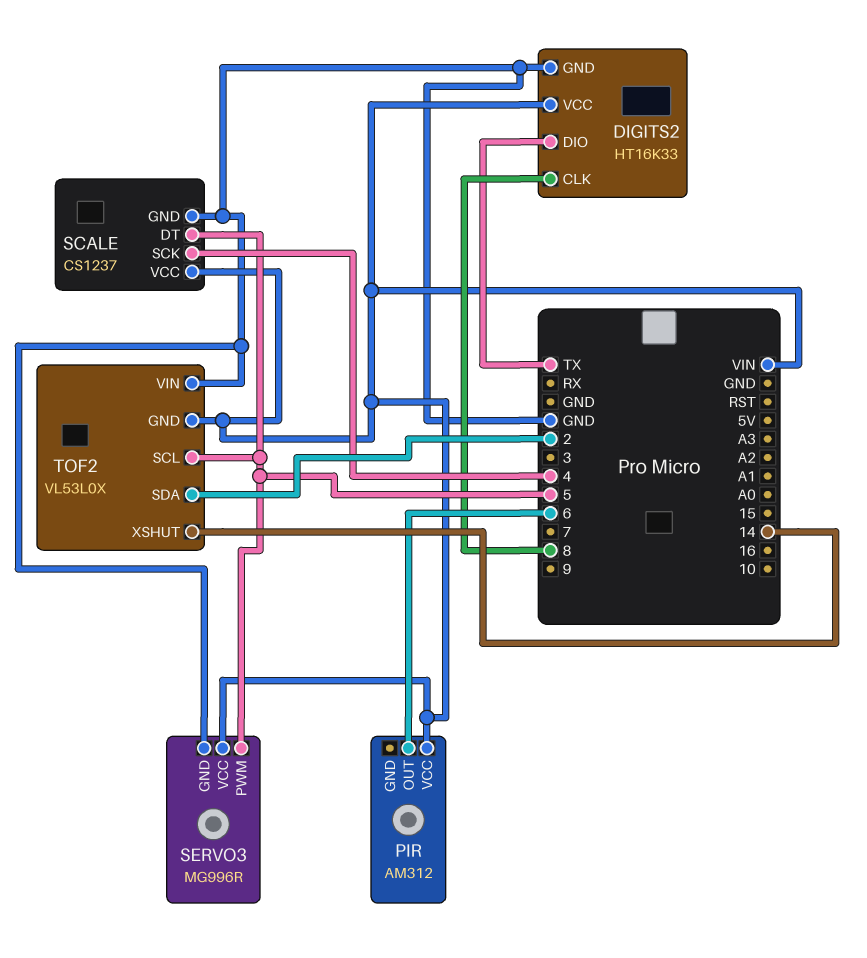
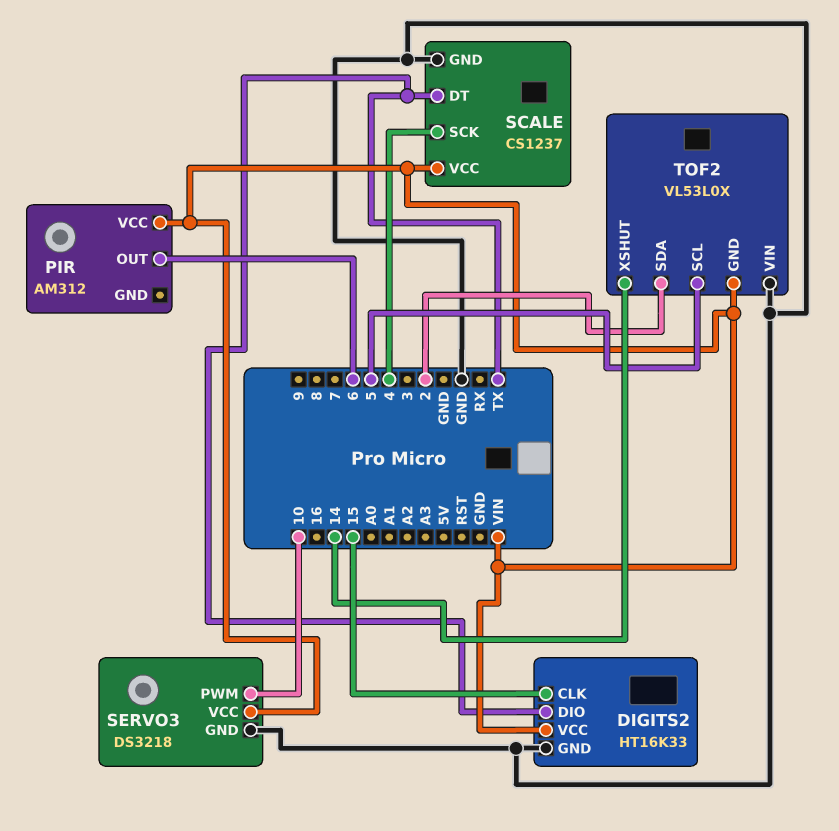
DIGITS2 pin CLK: 8 -> 15
SCALE pin DT: 5 -> TX
SERVO3: MG996R -> DS3218
SERVO3 pin PWM: 5 -> 10

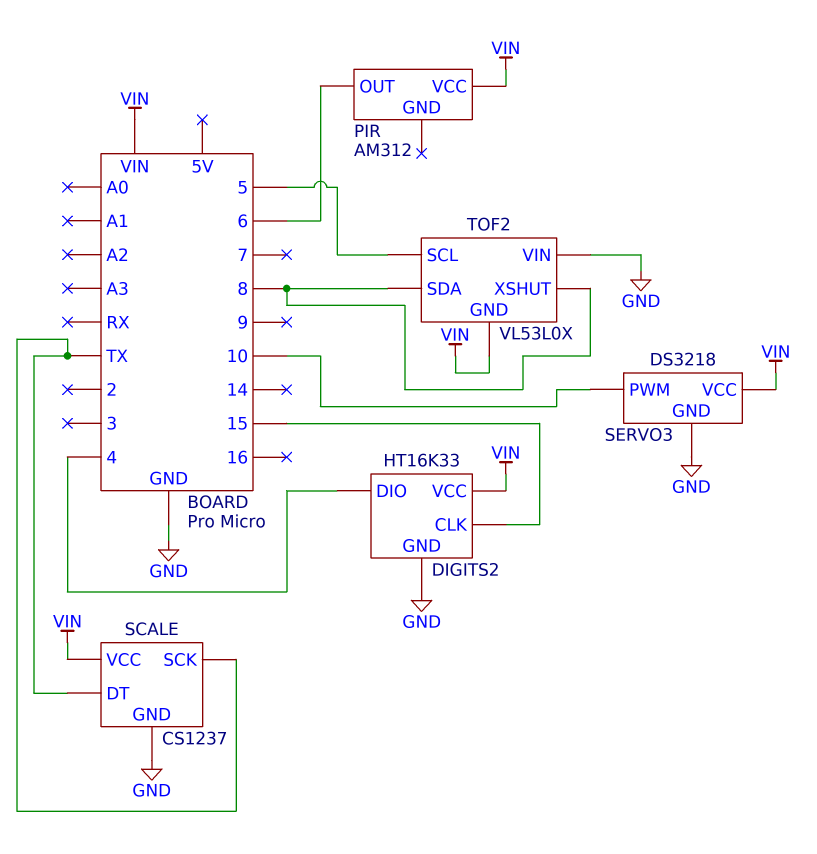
DIGITS2 pin DIO: TX -> 4
SCALE pin SCK: 4 -> TX
TOF2 pin SDA: 2 -> 8
TOF2 pin XSHUT: 14 -> 8

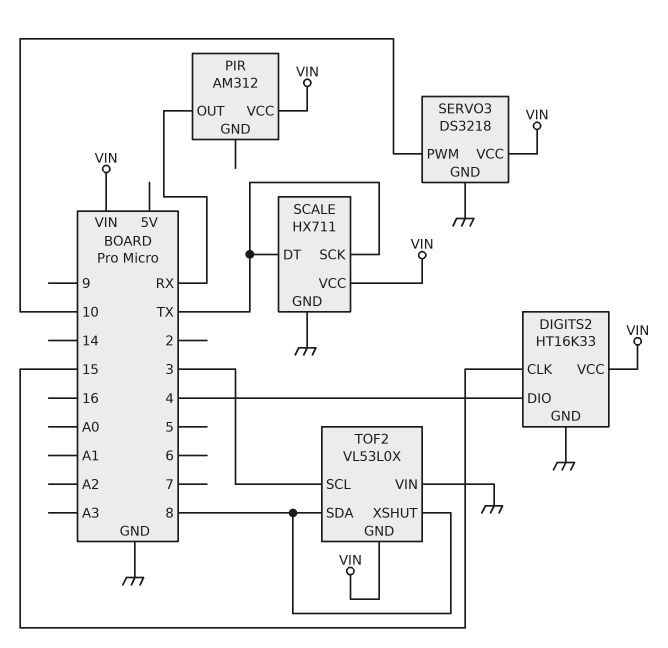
PIR pin OUT: 6 -> RX
SCALE: CS1237 -> HX711
TOF2 pin SCL: 5 -> 3

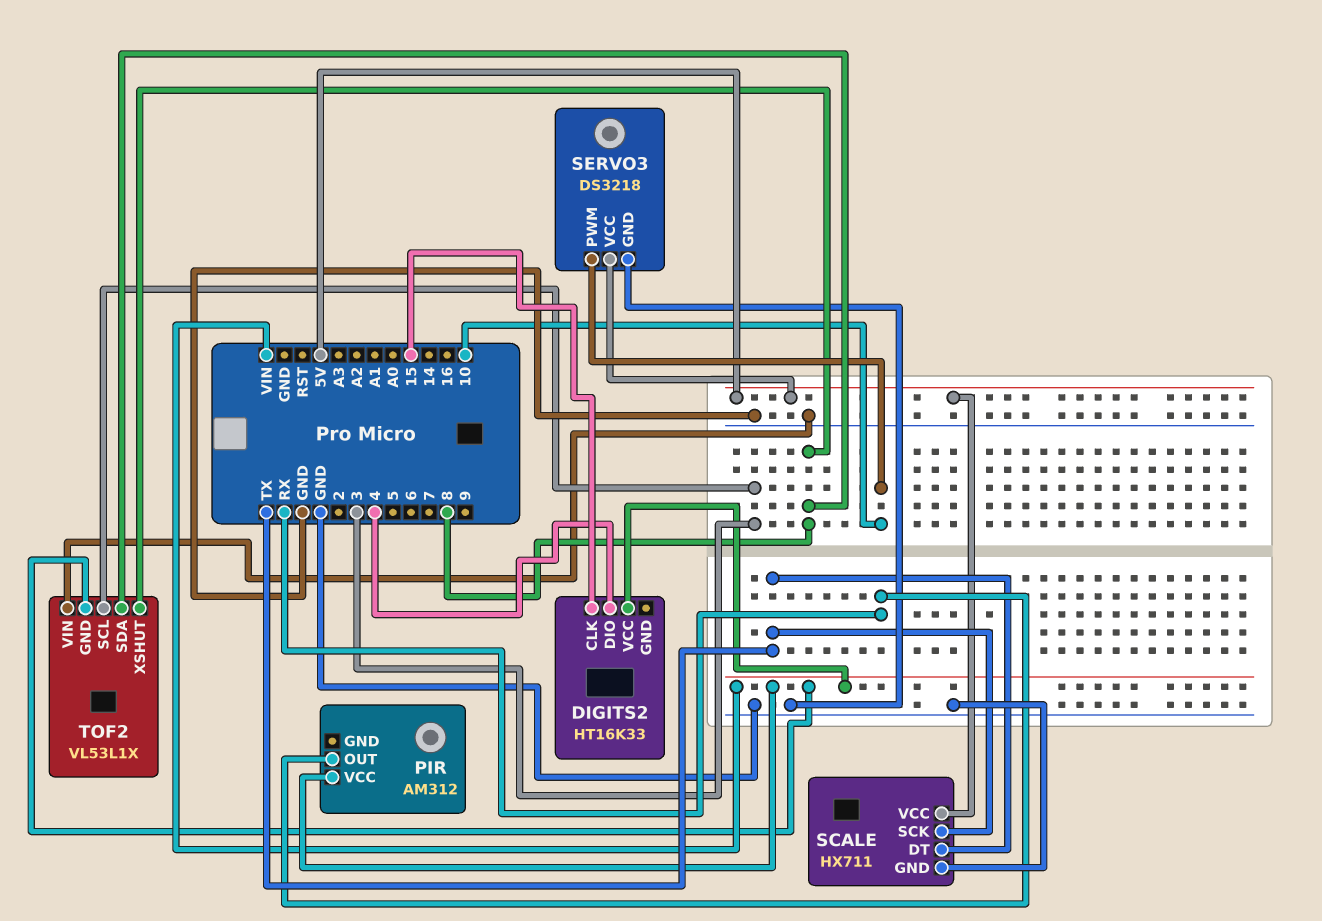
DIGITS2 pin GND: GND -> none
SCALE pin VCC: VIN -> 5V
SERVO3 pin VCC: VIN -> 5V
TOF2: VL53L0X -> VL53L1X

